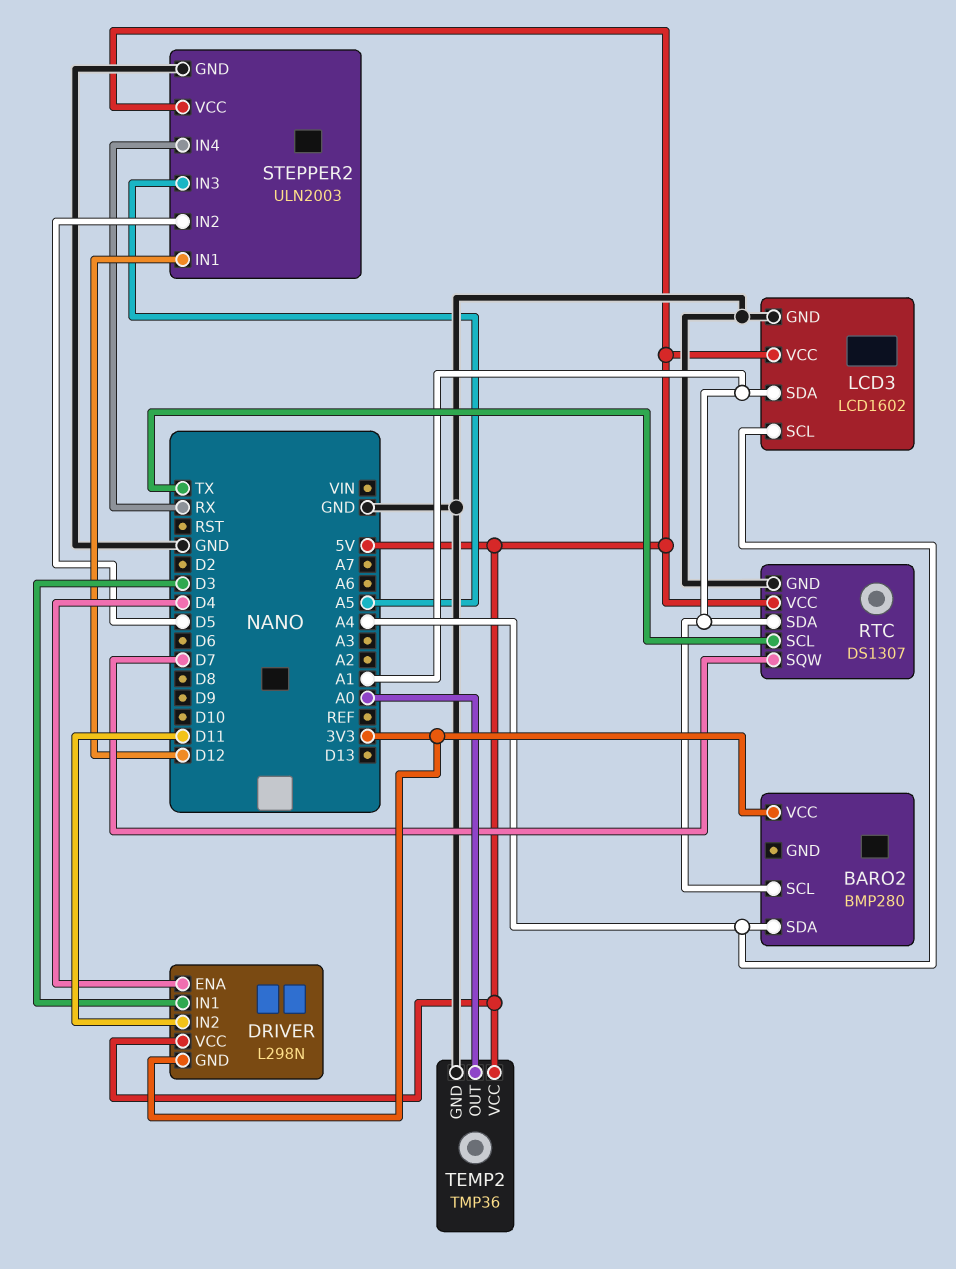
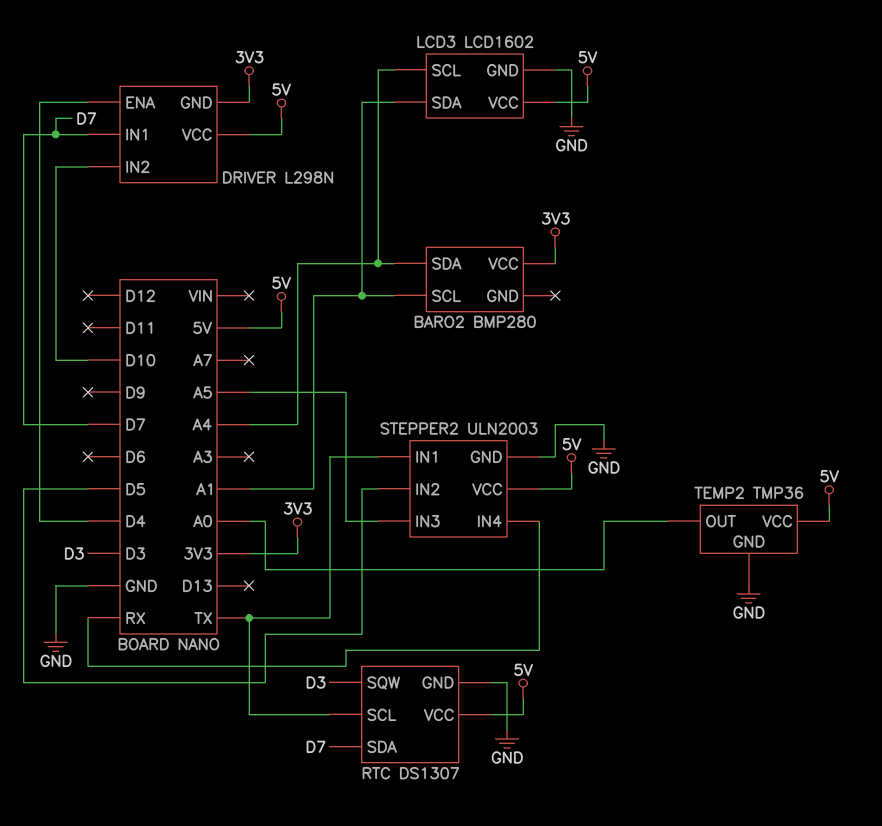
DRIVER pin IN1: D3 -> D7
DRIVER pin IN2: D11 -> D10
RTC pin SDA: A1 -> D7
RTC pin SQW: D7 -> D3
STEPPER2 pin IN1: D12 -> TX

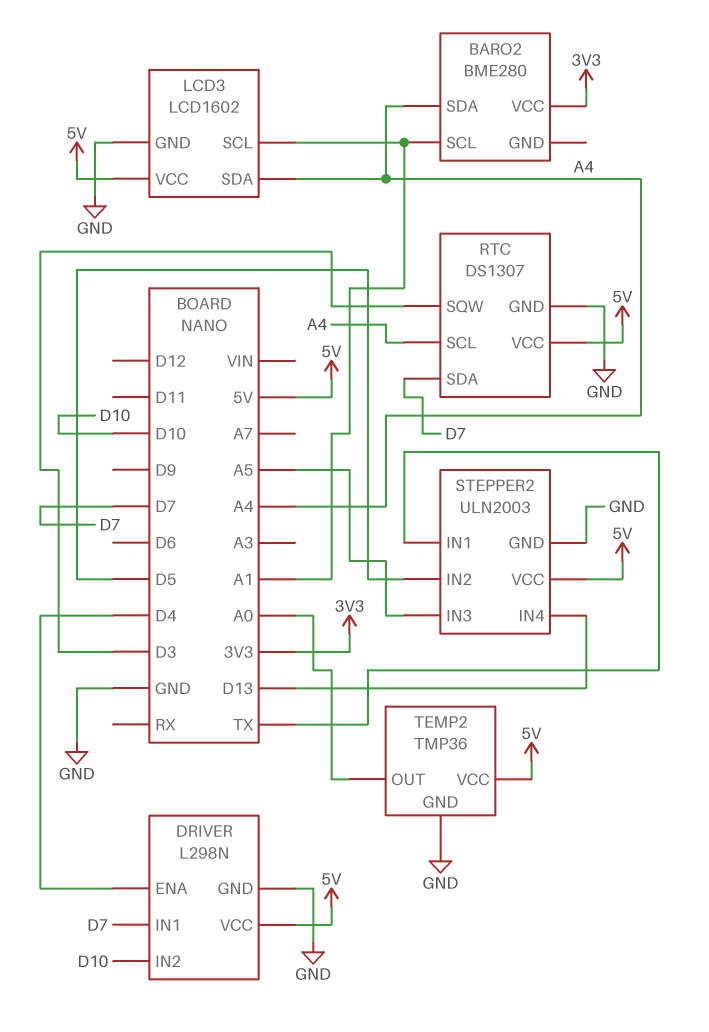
BARO2: BMP280 -> BME280
DRIVER pin GND: 3V3 -> GND
LCD3 pin SCL: A4 -> A1
LCD3 pin SDA: A1 -> A4
RTC pin SCL: TX -> A4
STEPPER2 pin IN4: RX -> D13

